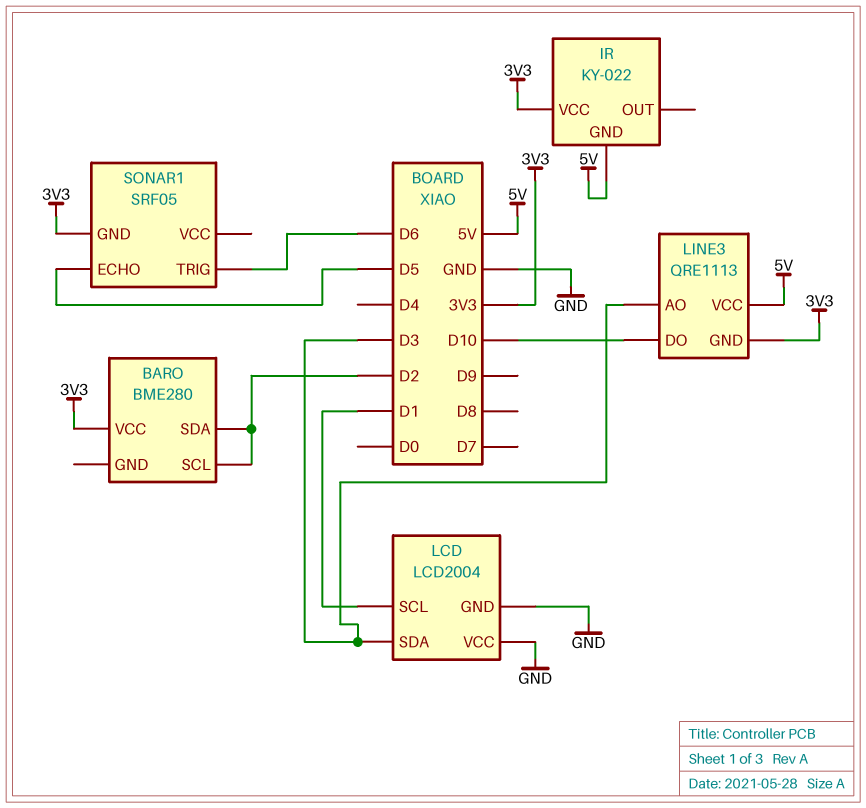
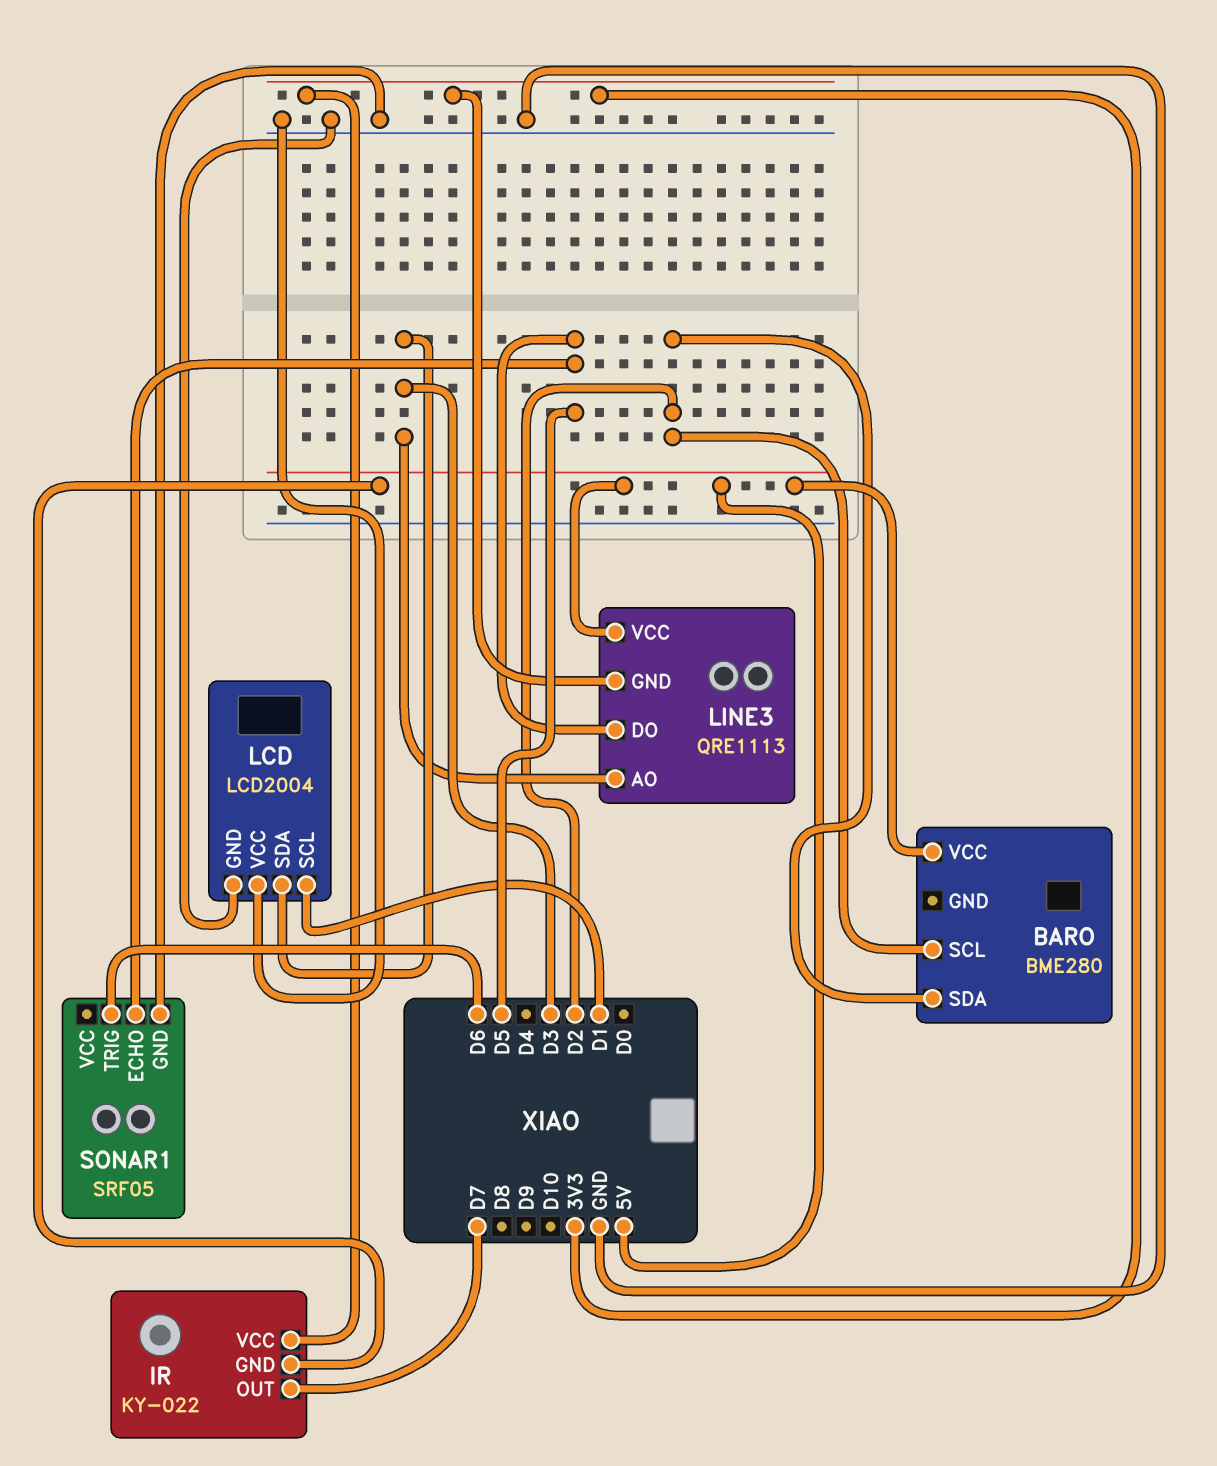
BARO pin VCC: 3V3 -> 5V
IR pin OUT: none -> D7
LINE3 pin DO: D10 -> D5
SONAR1 pin GND: 3V3 -> GND

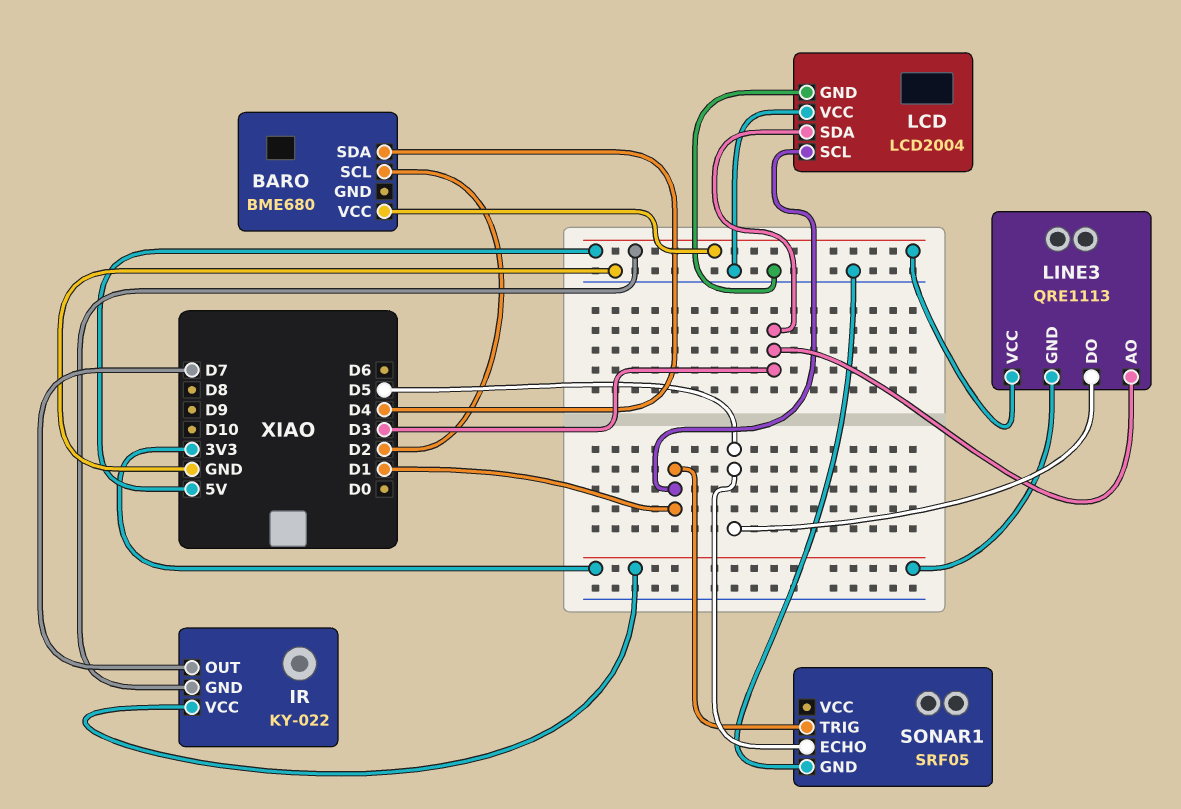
BARO: BME280 -> BME680
BARO pin SDA: D2 -> D4
SONAR1 pin TRIG: D6 -> D1

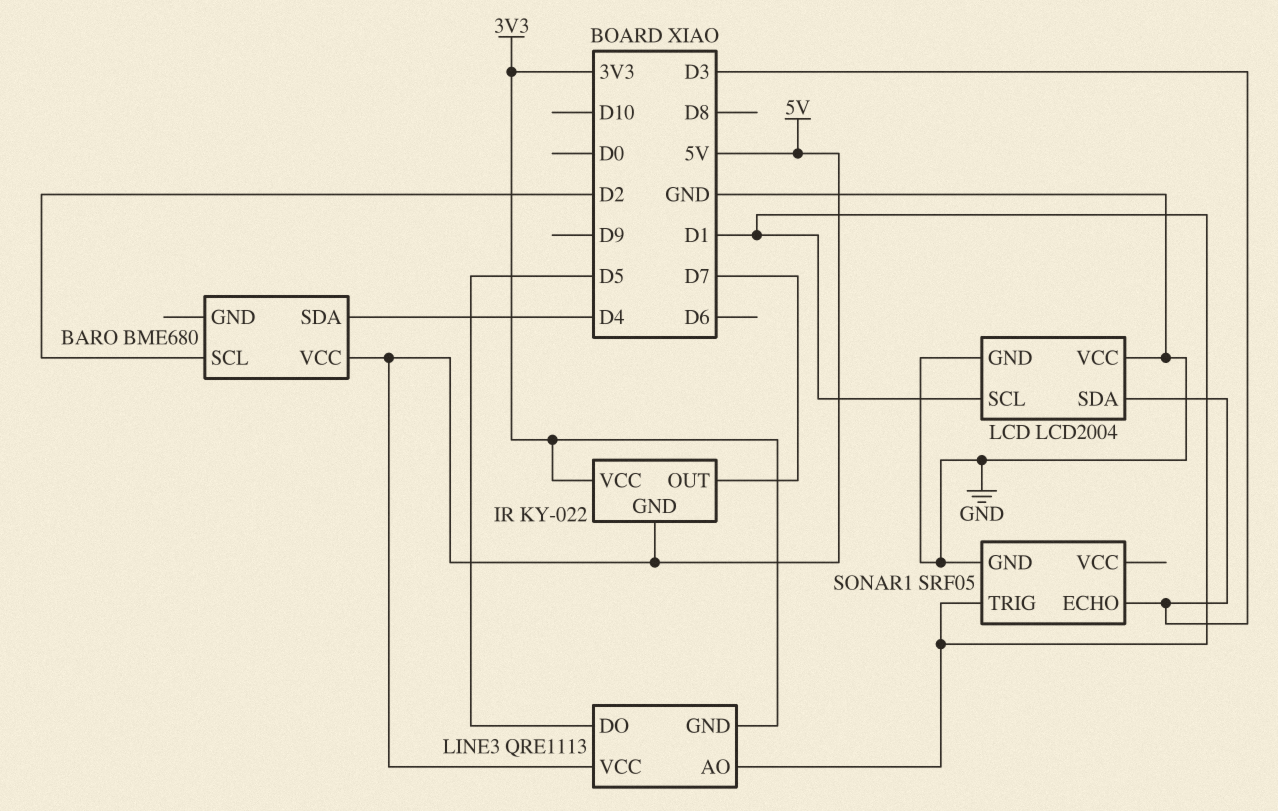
LINE3 pin AO: D3 -> D1
SONAR1 pin ECHO: D5 -> D3

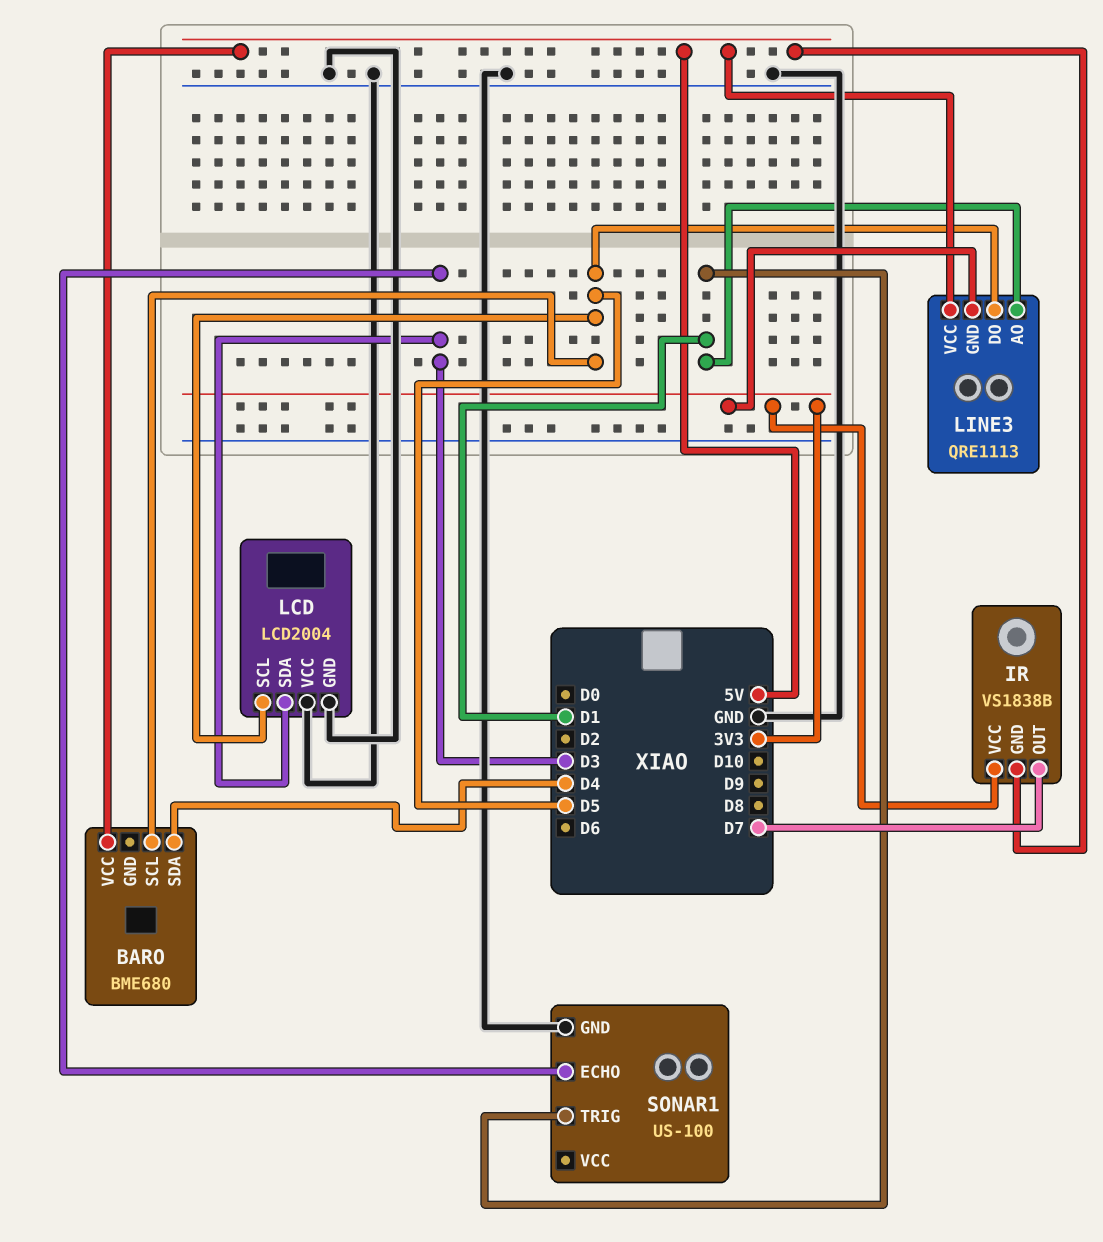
BARO pin SCL: D2 -> D5
IR: KY-022 -> VS1838B
LCD pin SCL: D1 -> D5
SONAR1: SRF05 -> US-100

